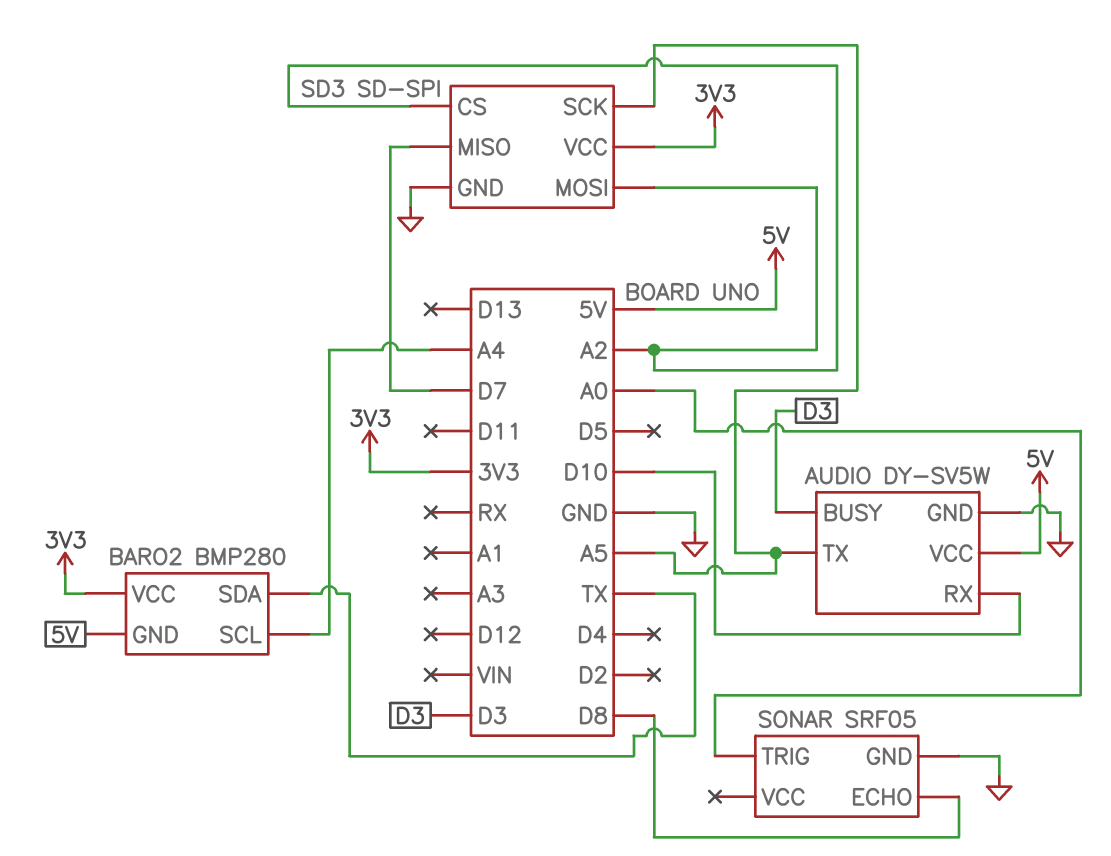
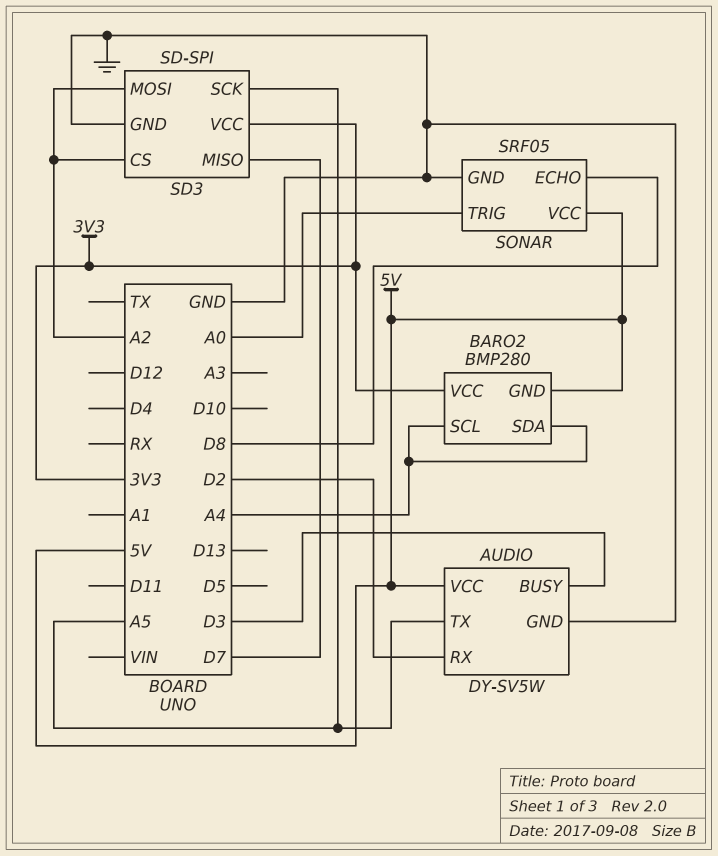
AUDIO pin RX: D10 -> D2
BARO2 pin SDA: TX -> A4
SONAR pin VCC: none -> 5V

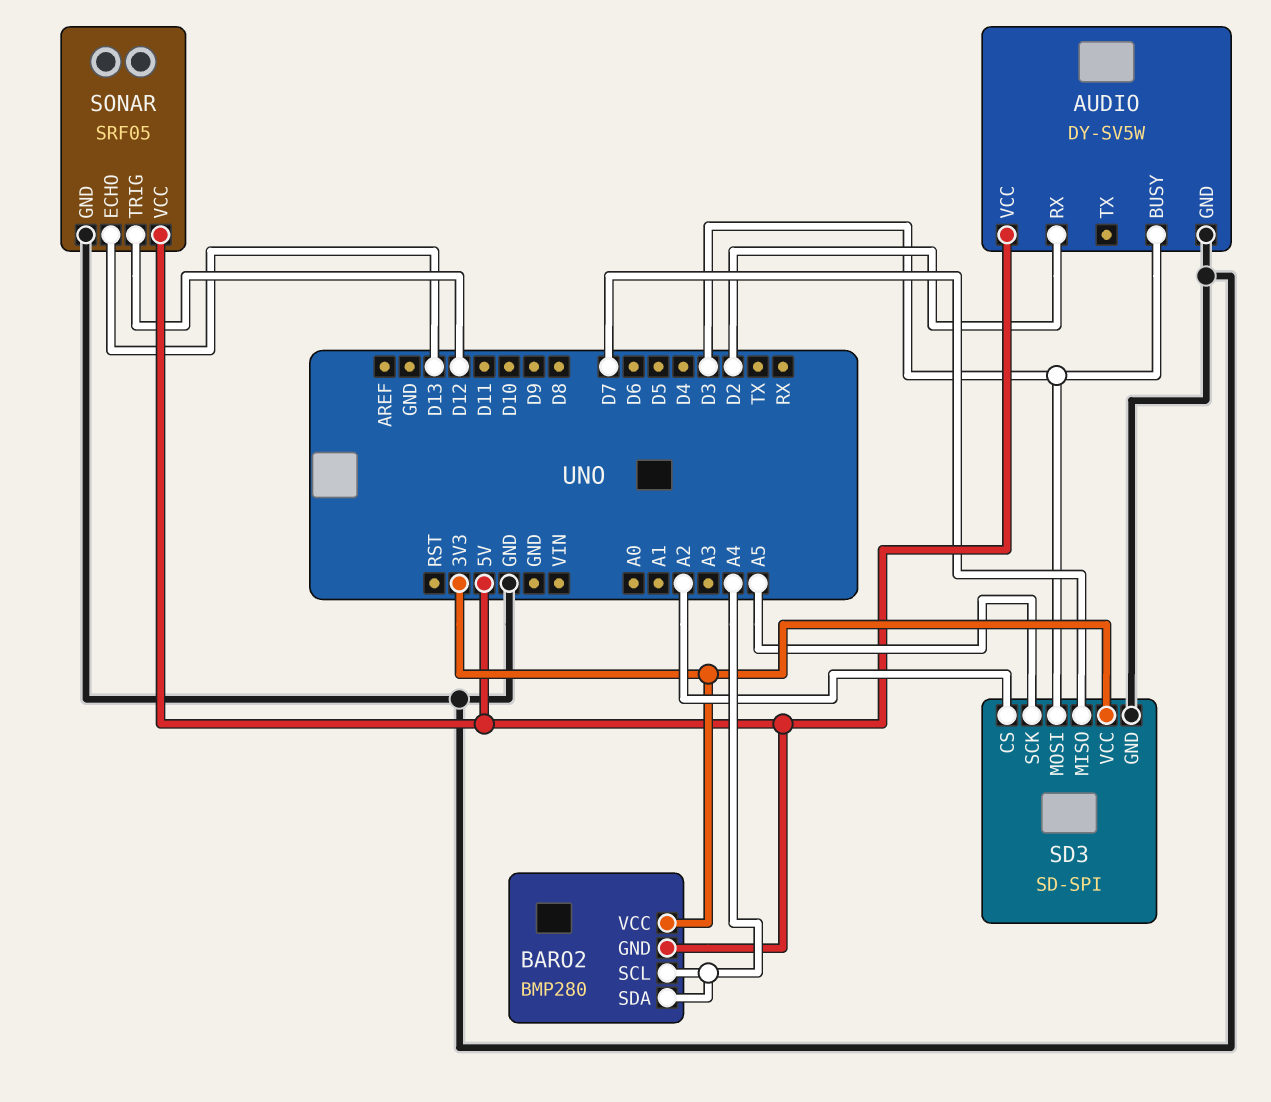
AUDIO pin TX: A5 -> none
SD3 pin MOSI: A2 -> D3
SONAR pin ECHO: D8 -> D13
SONAR pin TRIG: A0 -> D12

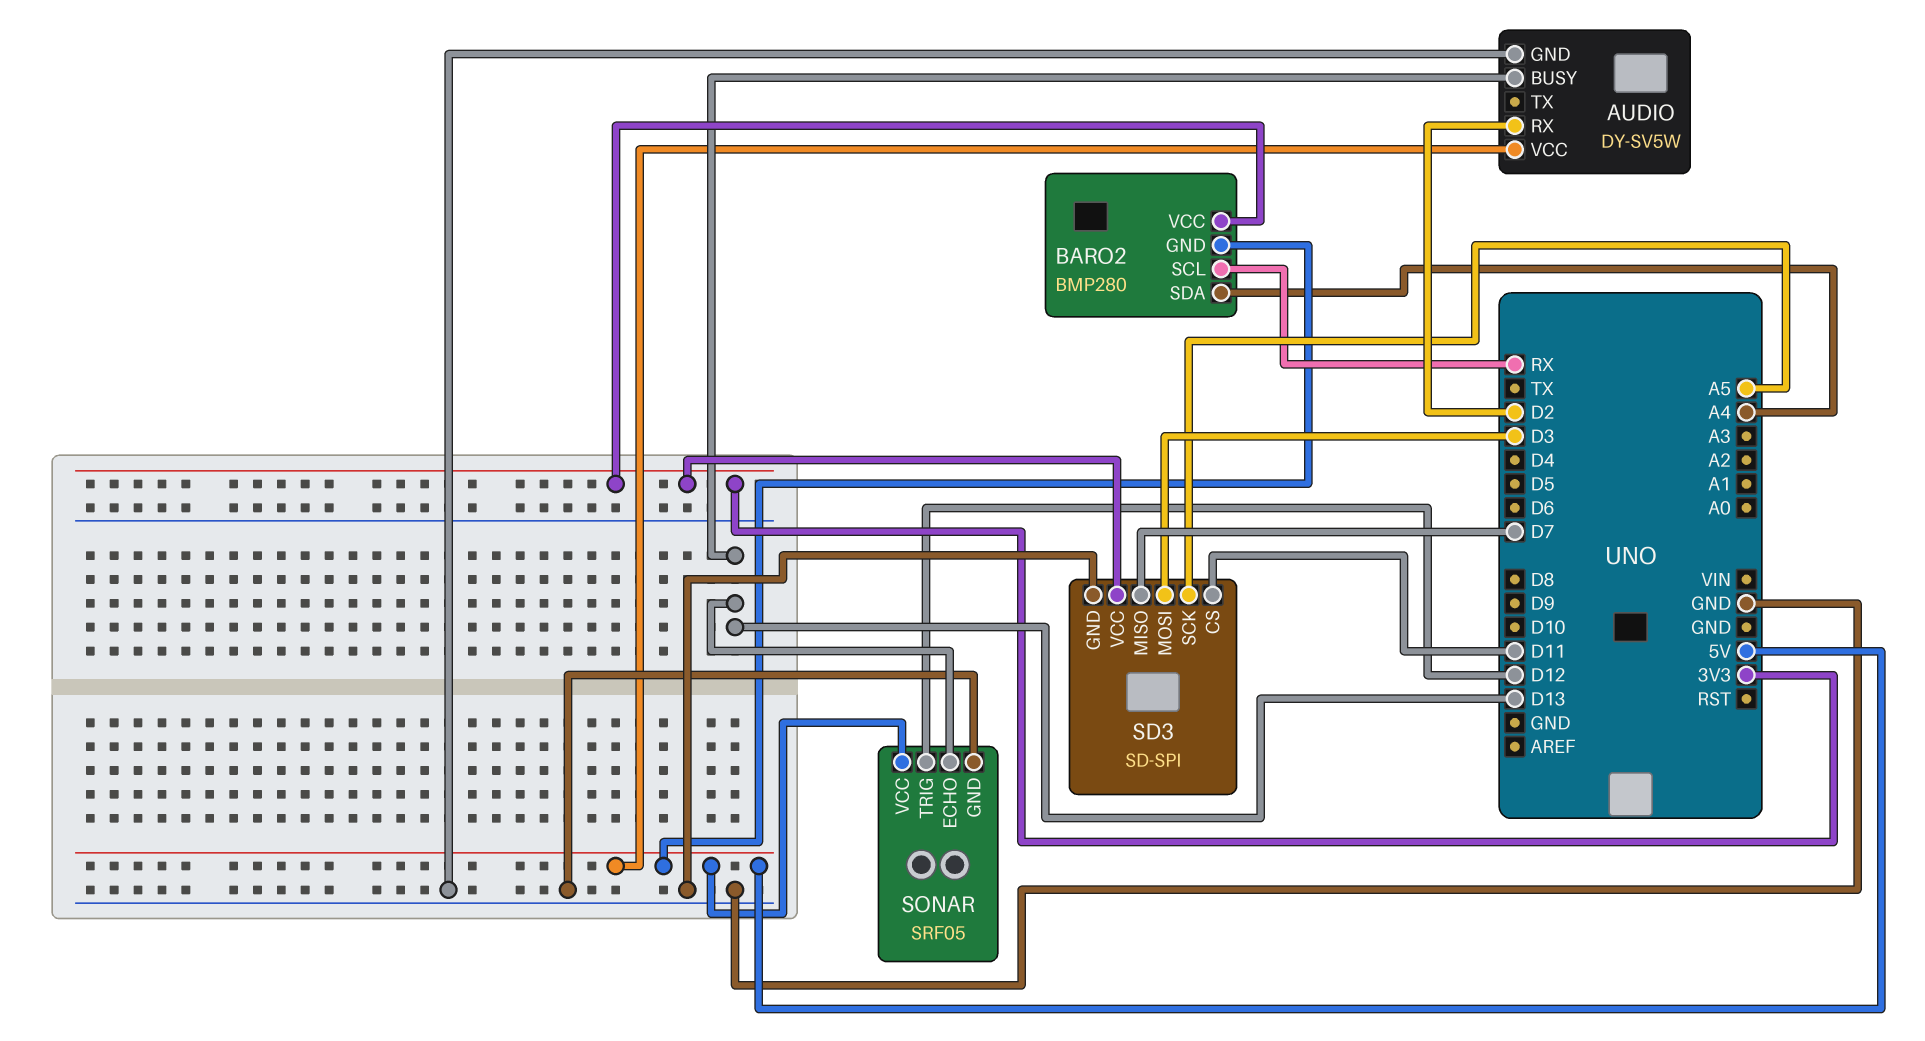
AUDIO pin BUSY: D3 -> D13
BARO2 pin SCL: A4 -> RX
SD3 pin CS: A2 -> D11

